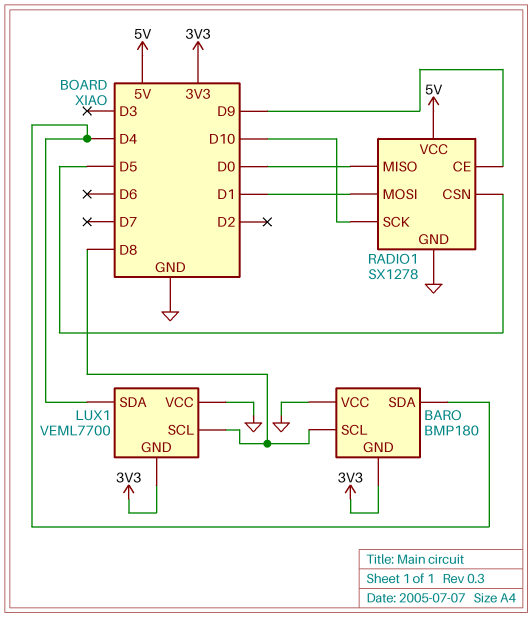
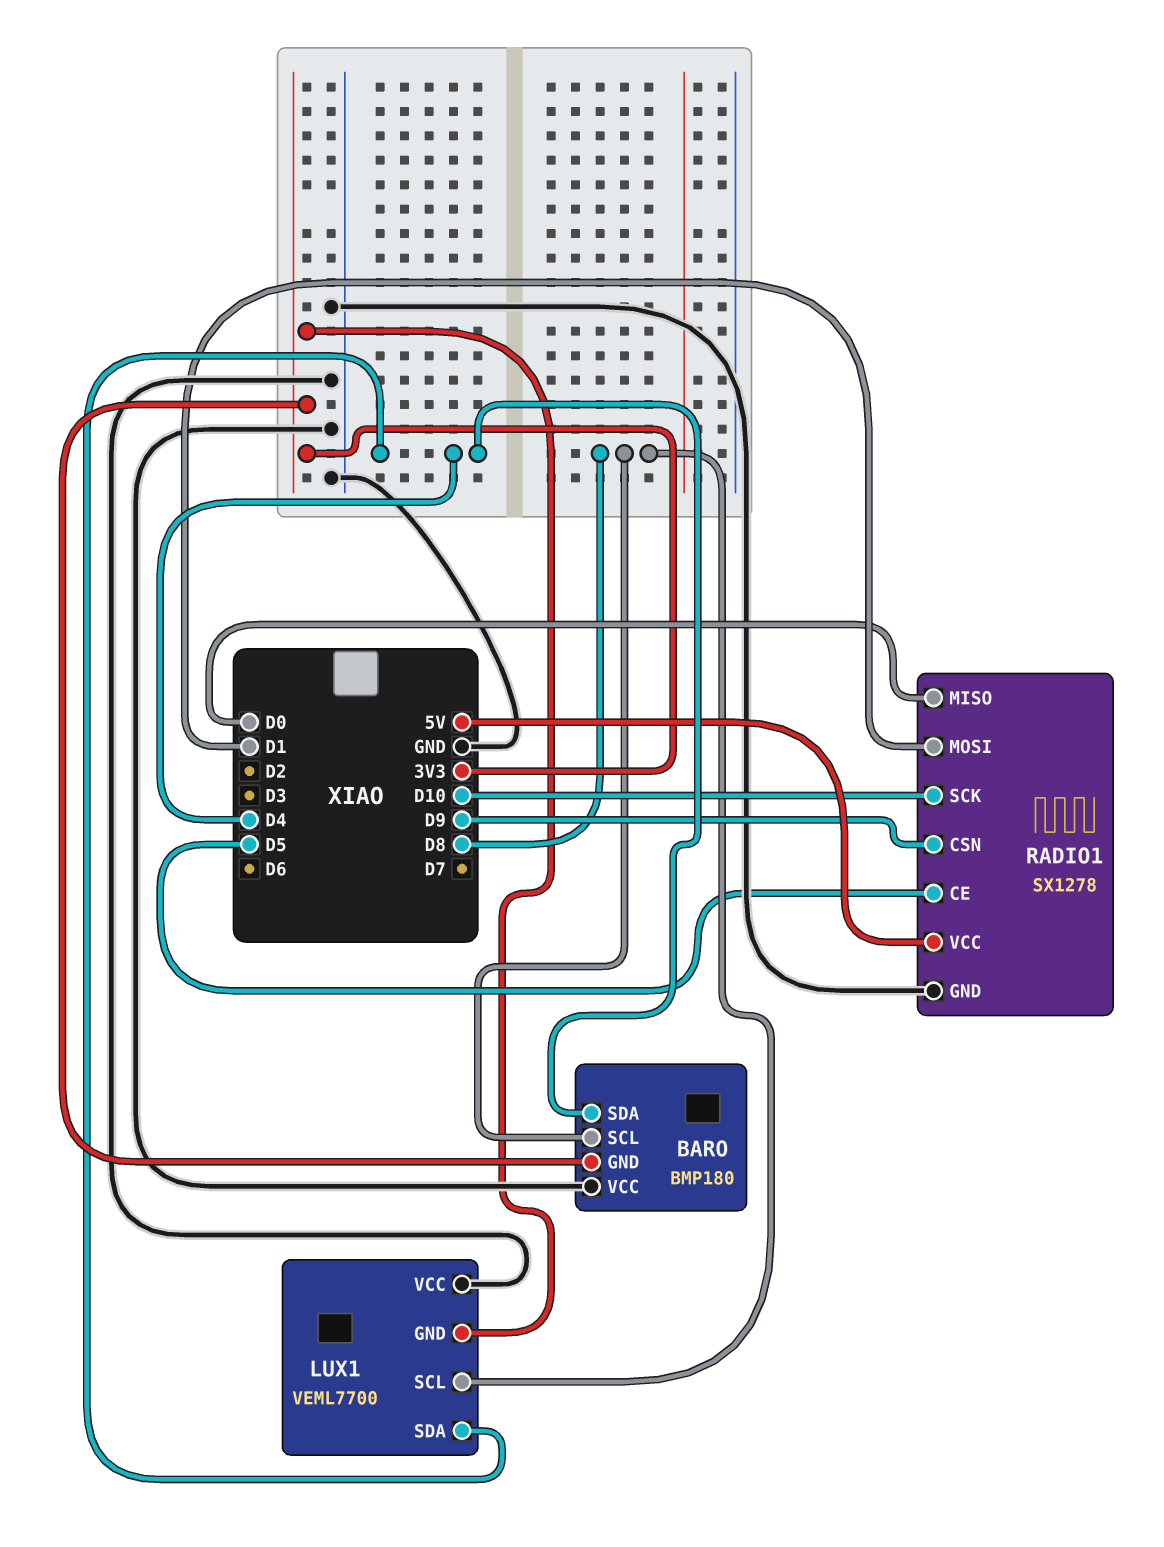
RADIO1 pin CE: D9 -> D5
RADIO1 pin CSN: D5 -> D9

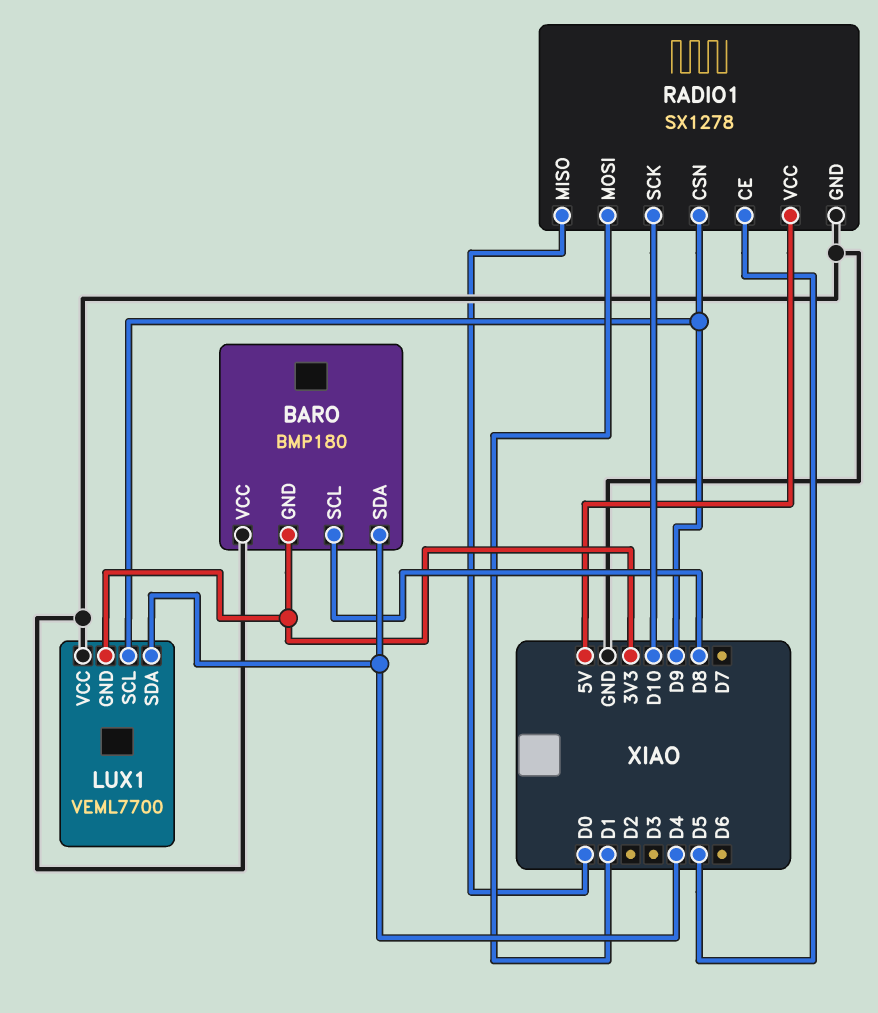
LUX1 pin SCL: D8 -> D9

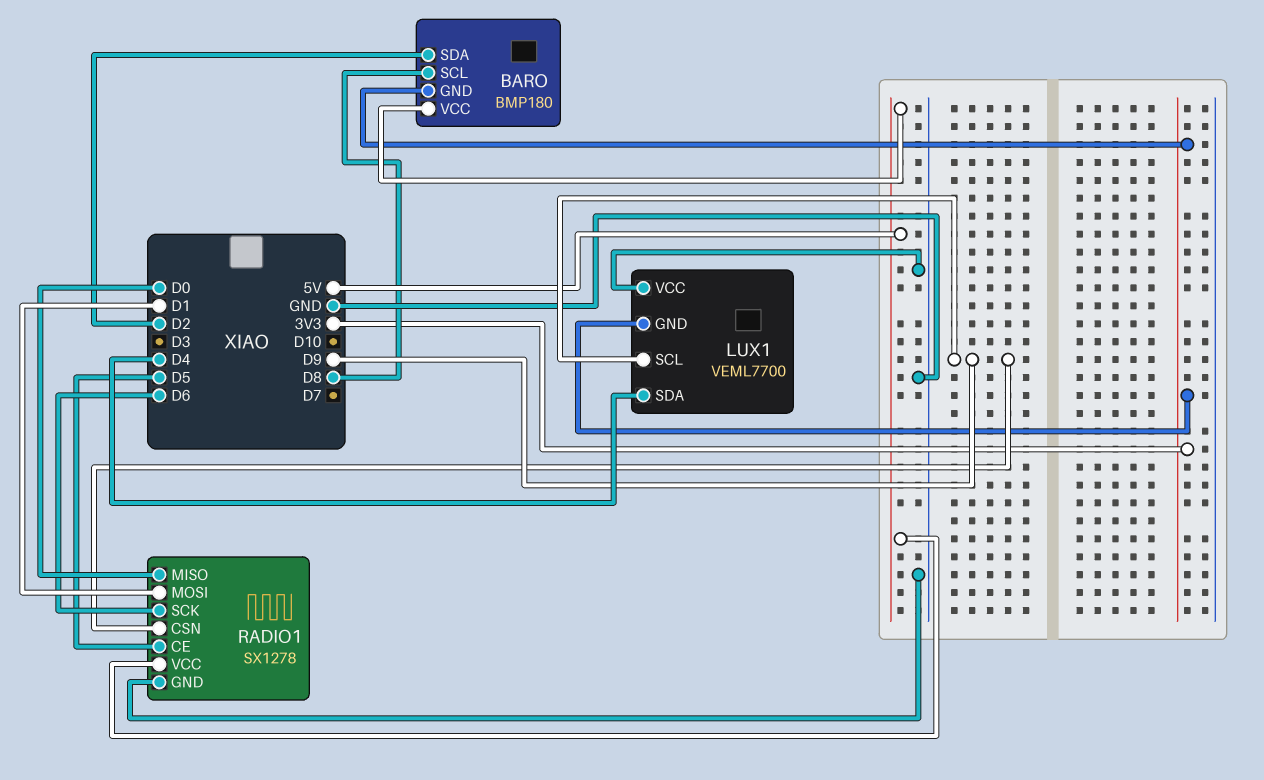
BARO pin SDA: D4 -> D2
BARO pin VCC: GND -> 5V
RADIO1 pin SCK: D10 -> D6

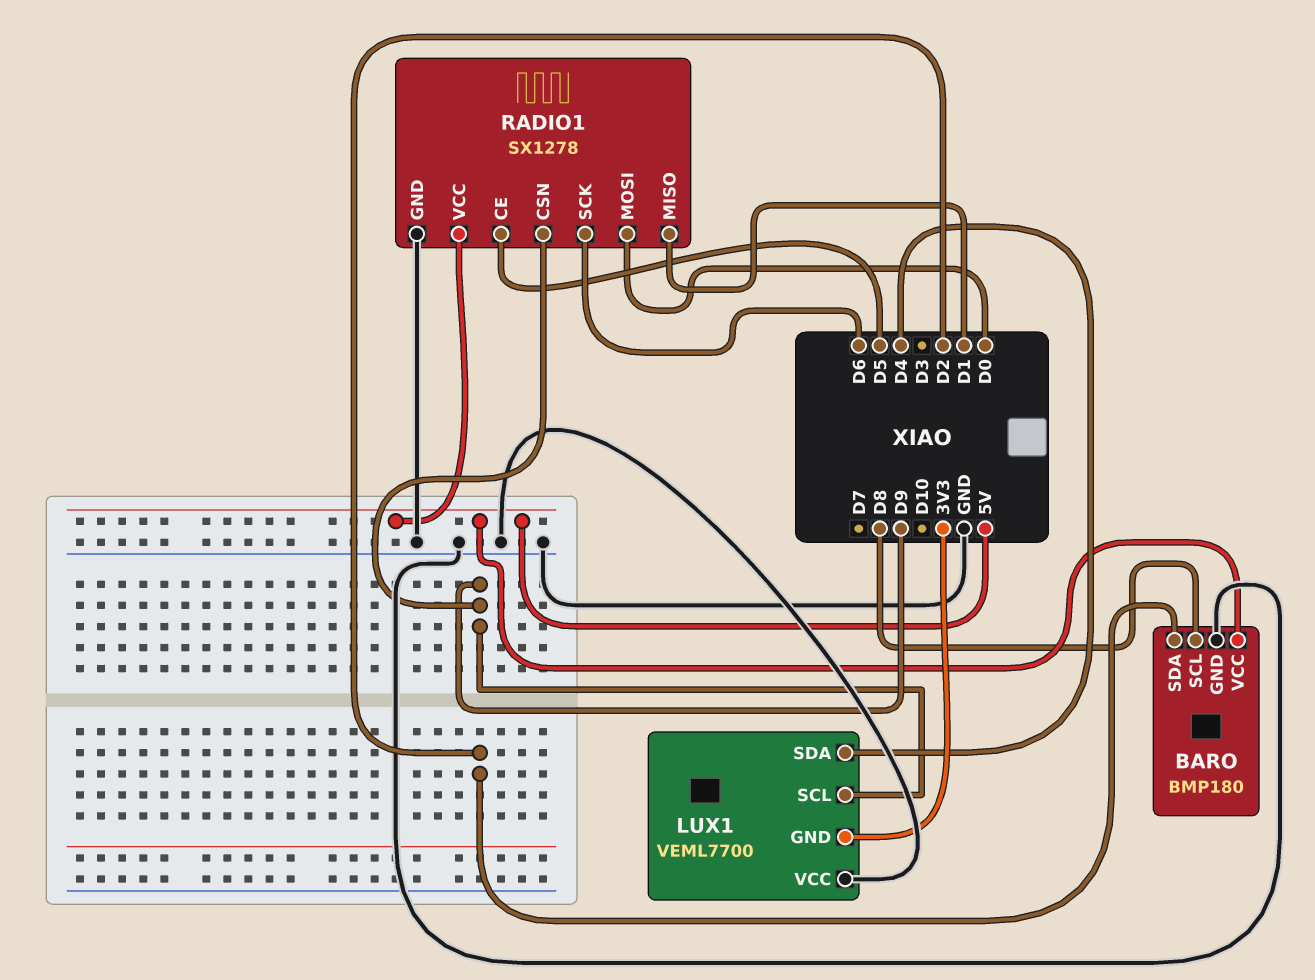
BARO pin GND: 3V3 -> GND
RADIO1 pin MISO: D0 -> D1
RADIO1 pin MOSI: D1 -> D0

